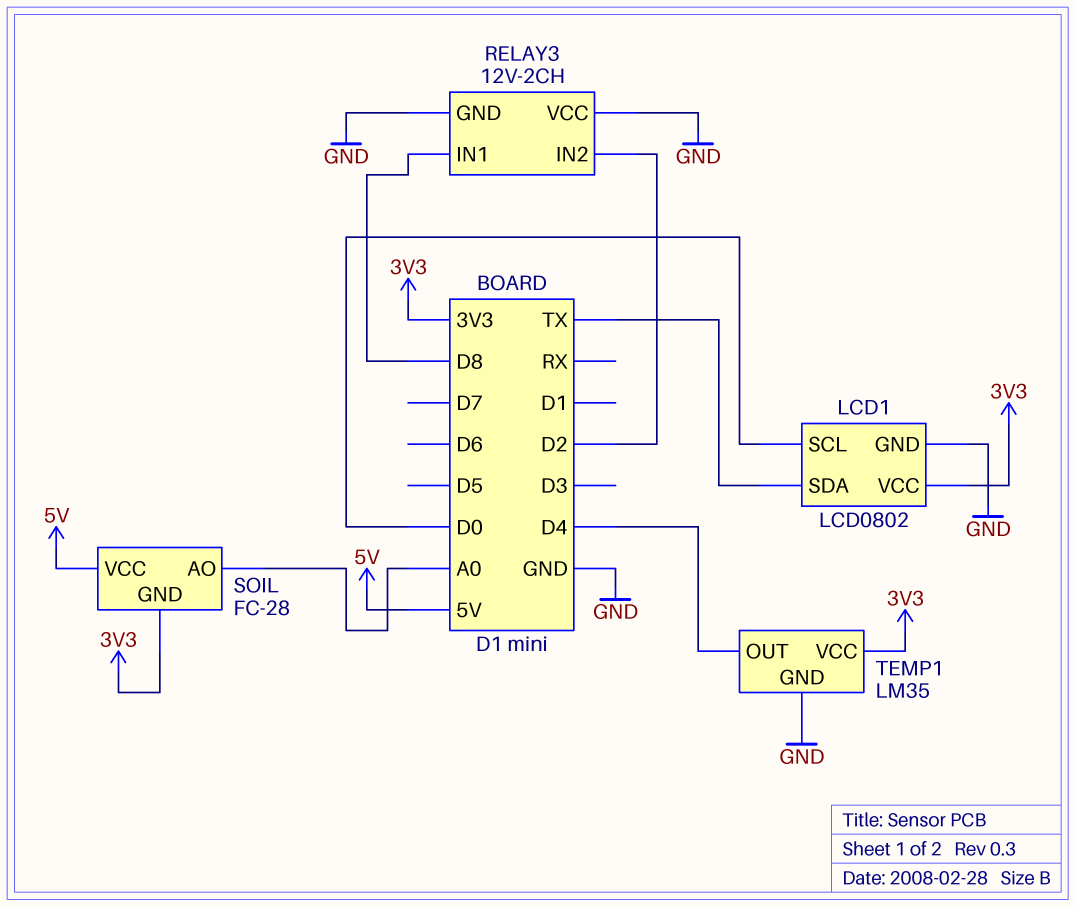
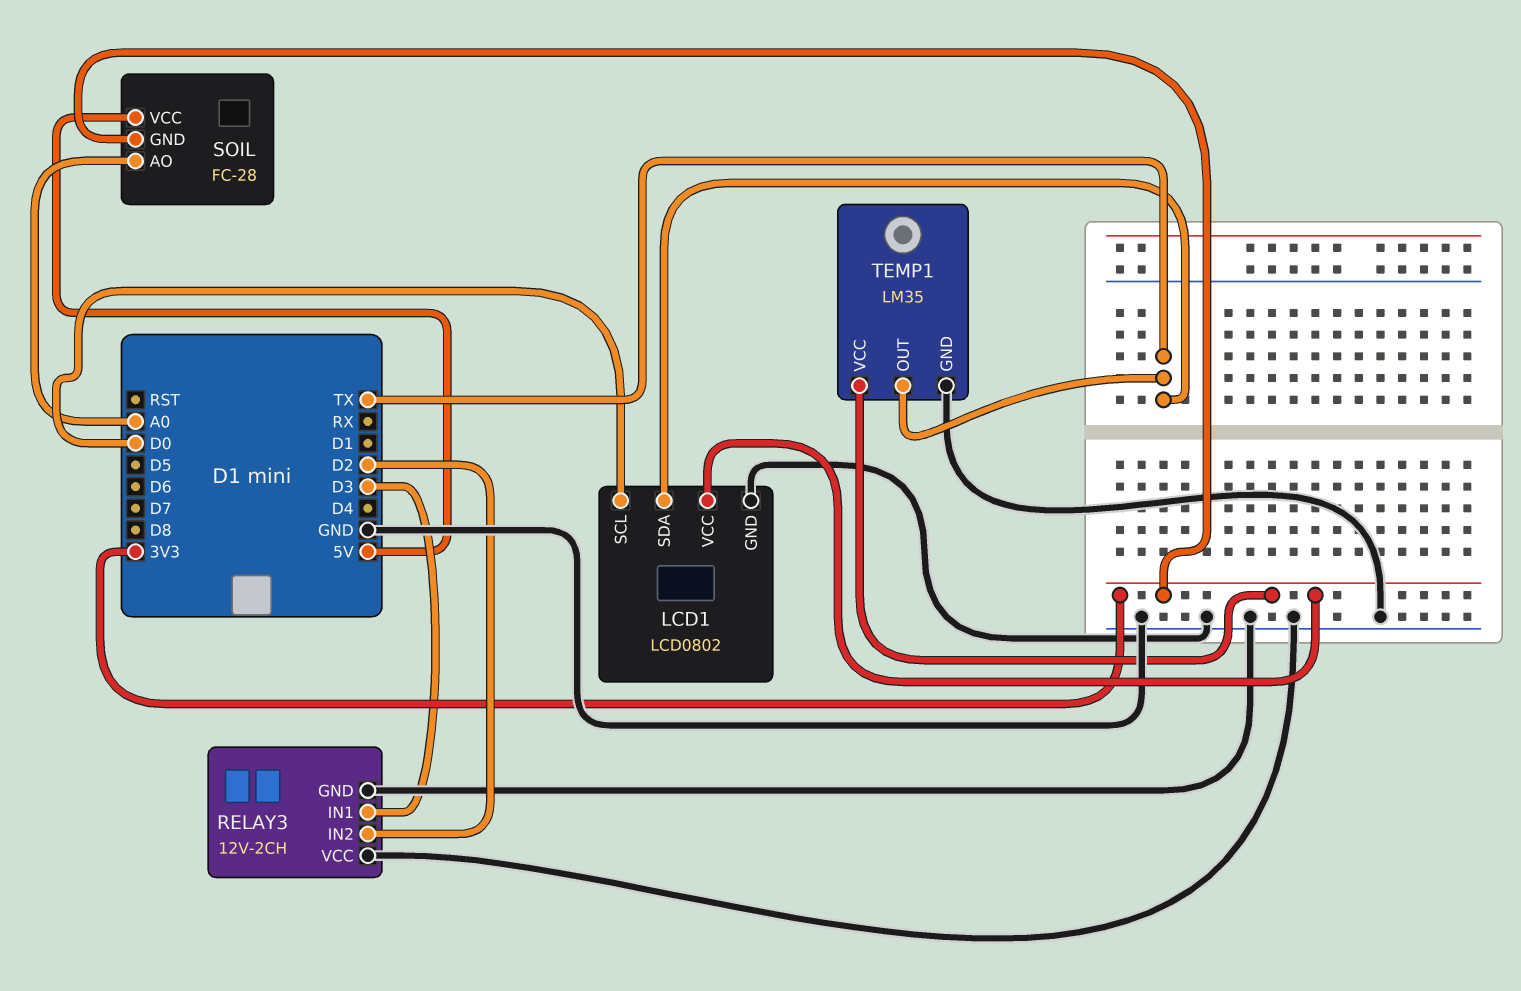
RELAY3 pin IN1: D8 -> D3
TEMP1 pin OUT: D4 -> TX

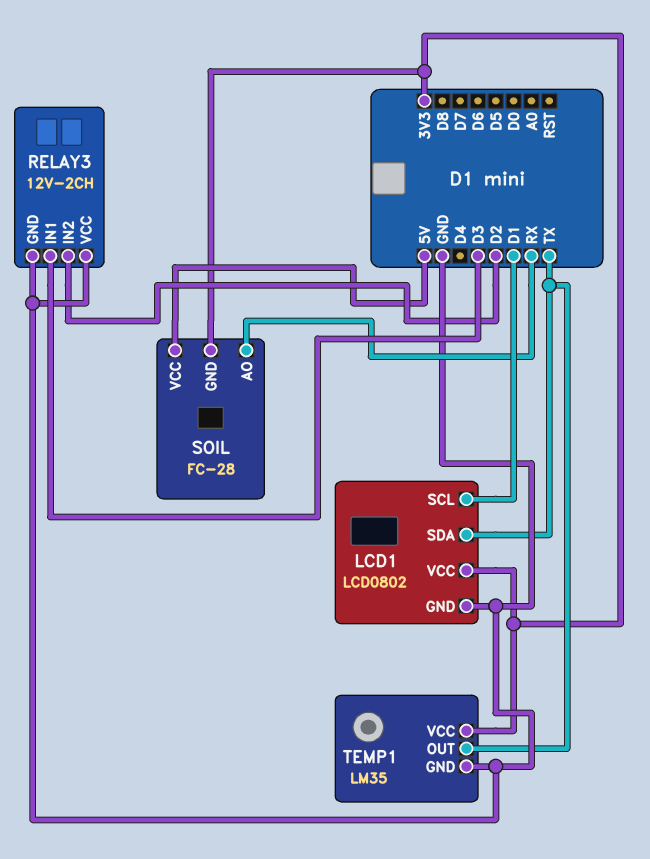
LCD1 pin SCL: D0 -> D1
SOIL pin AO: A0 -> RX

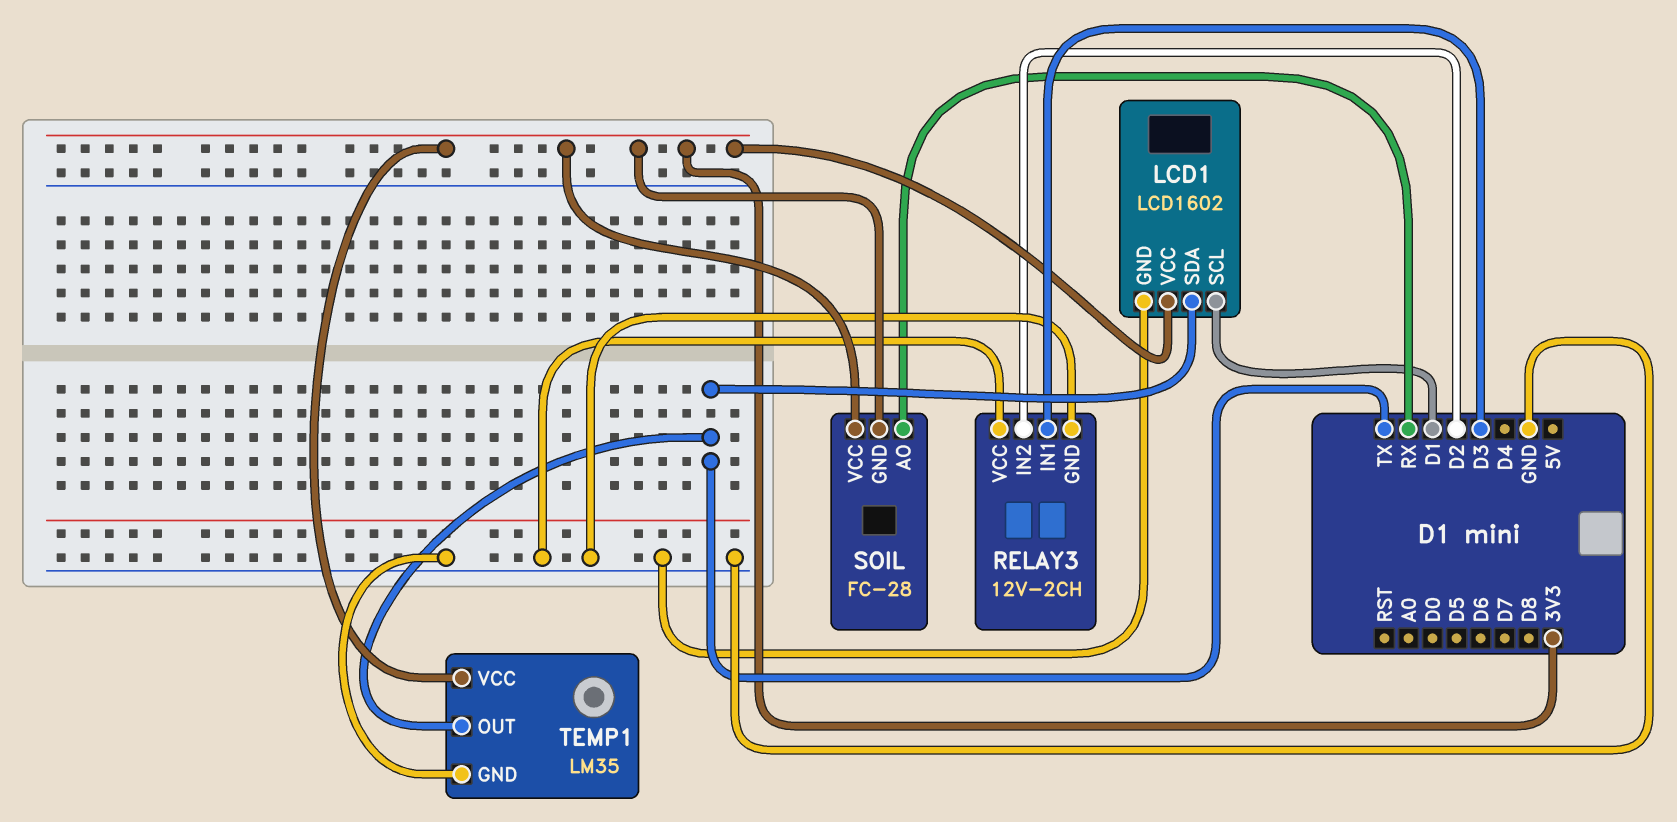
LCD1: LCD0802 -> LCD1602
SOIL pin VCC: 5V -> 3V3

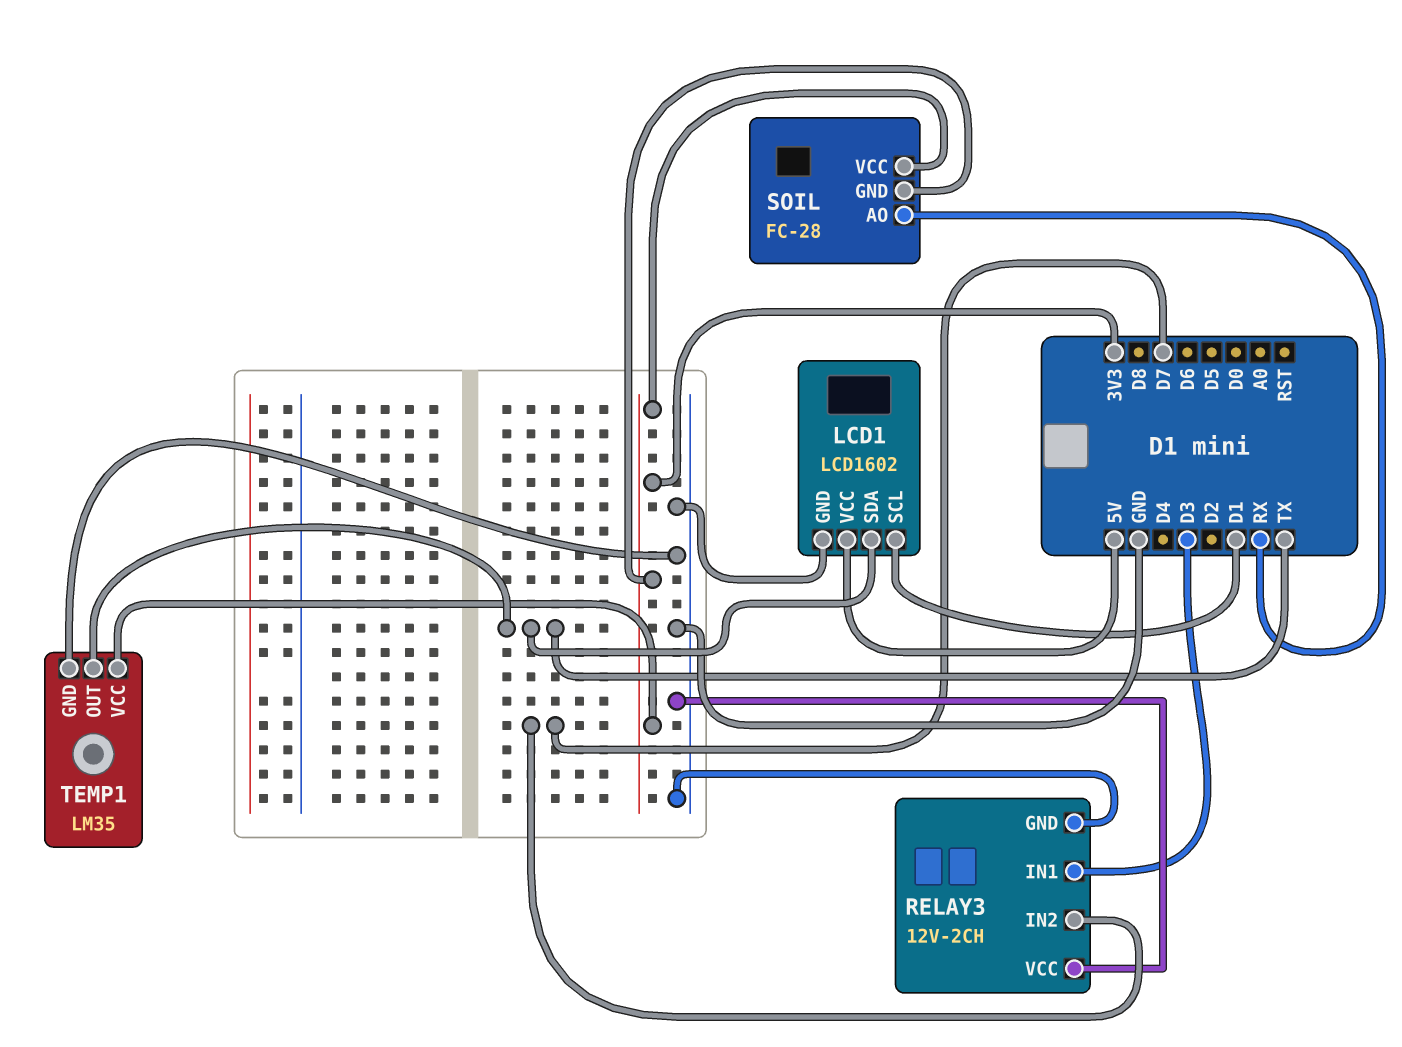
LCD1 pin VCC: 3V3 -> 5V
RELAY3 pin IN2: D2 -> D7

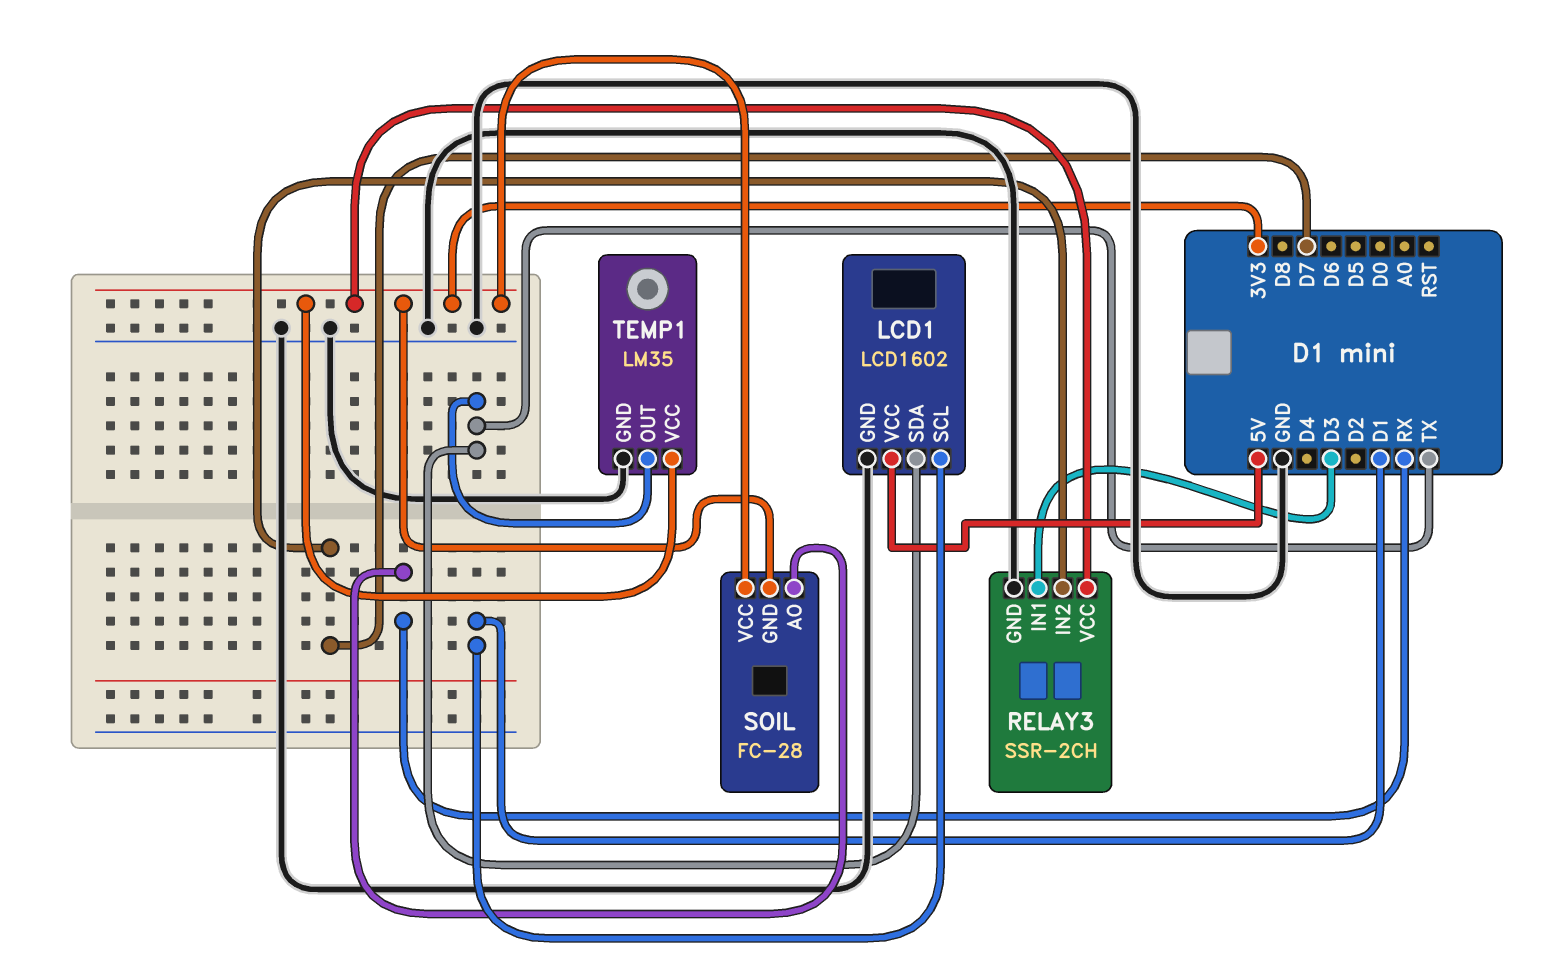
RELAY3: 12V-2CH -> SSR-2CH
RELAY3 pin VCC: GND -> 3V3

